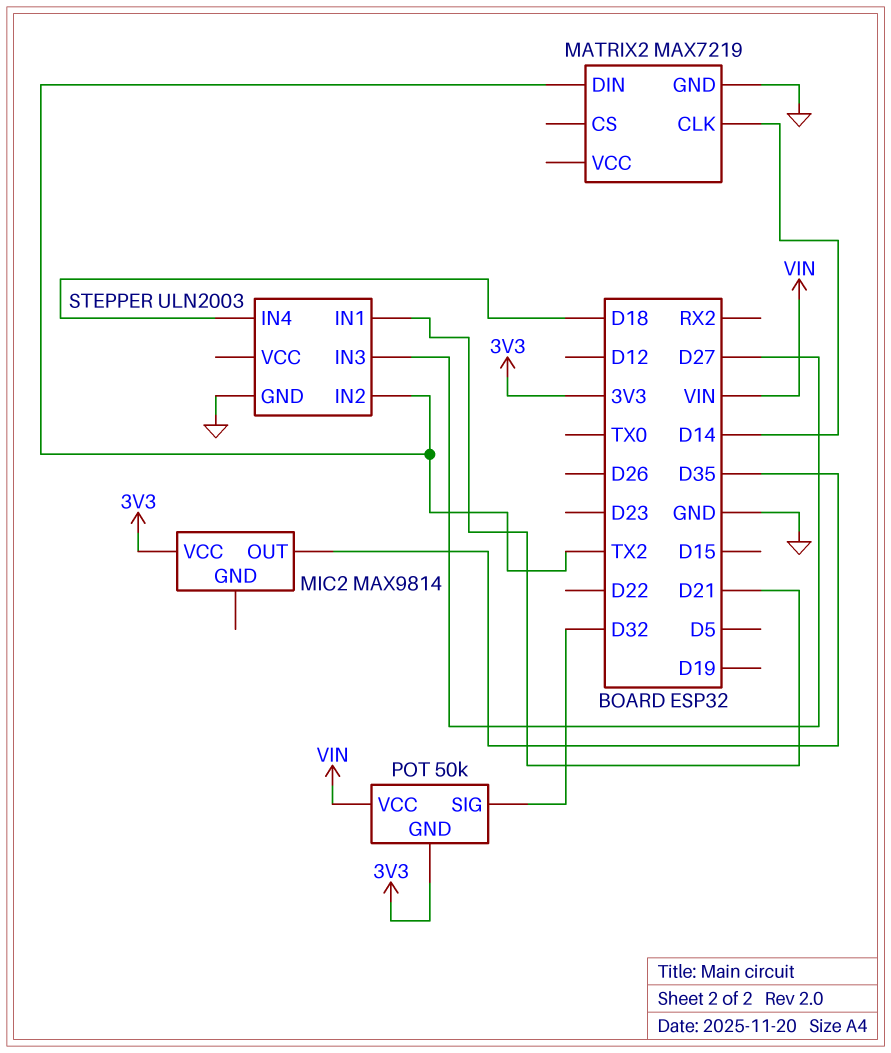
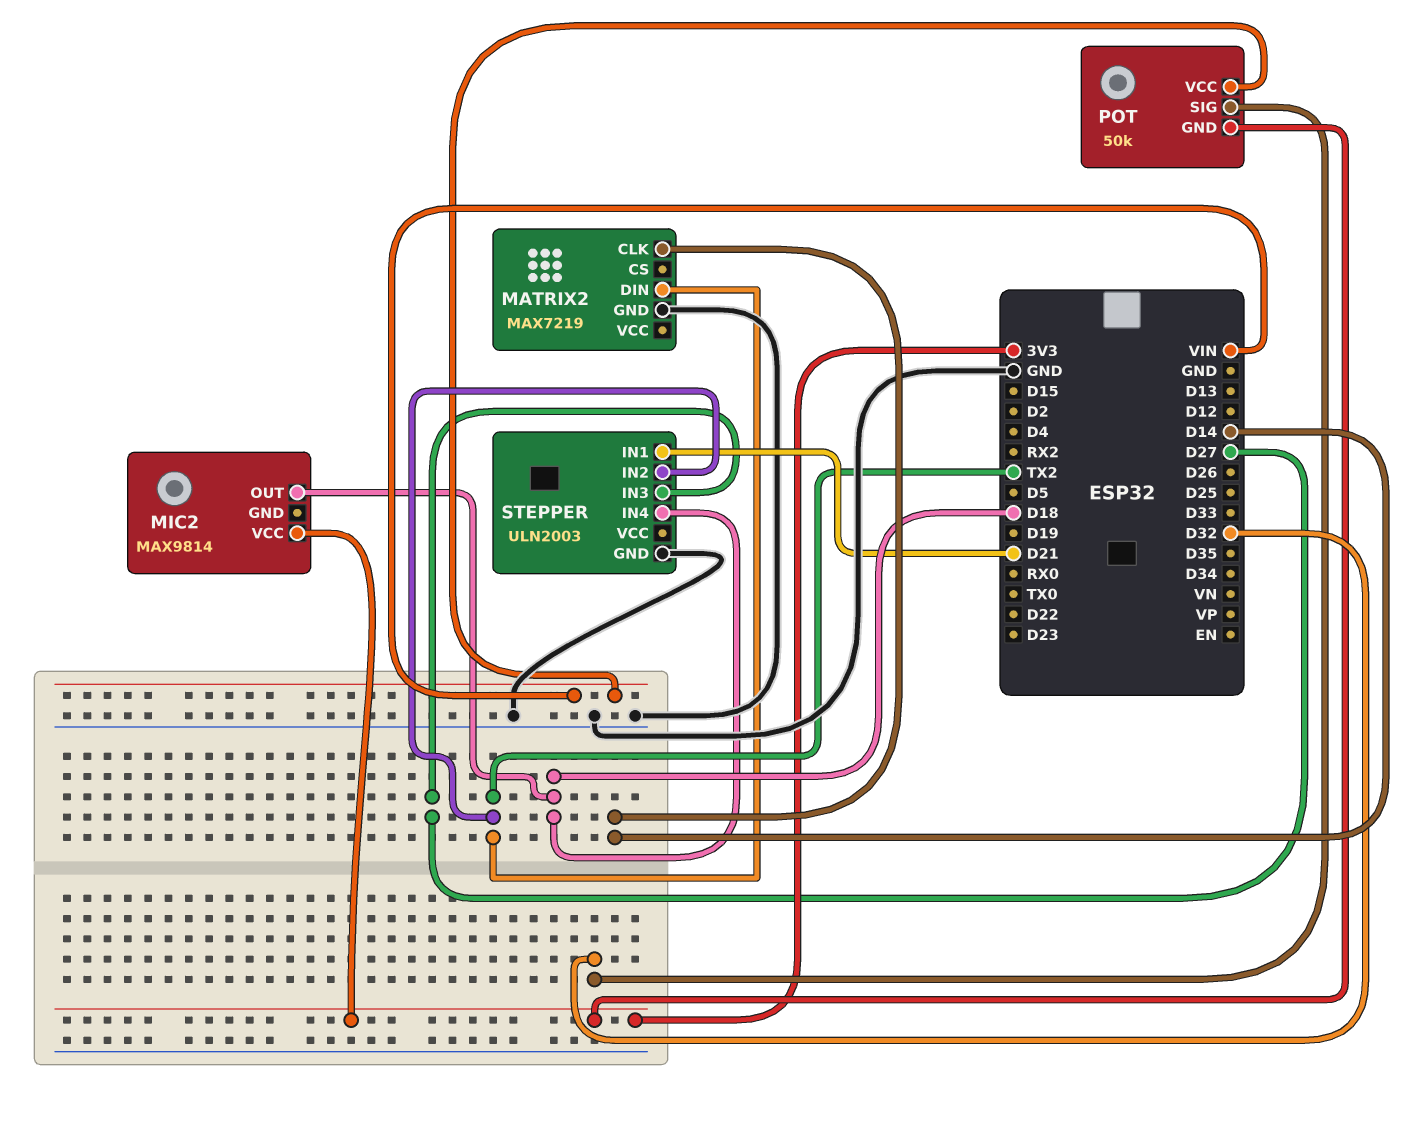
MIC2 pin OUT: D35 -> D18

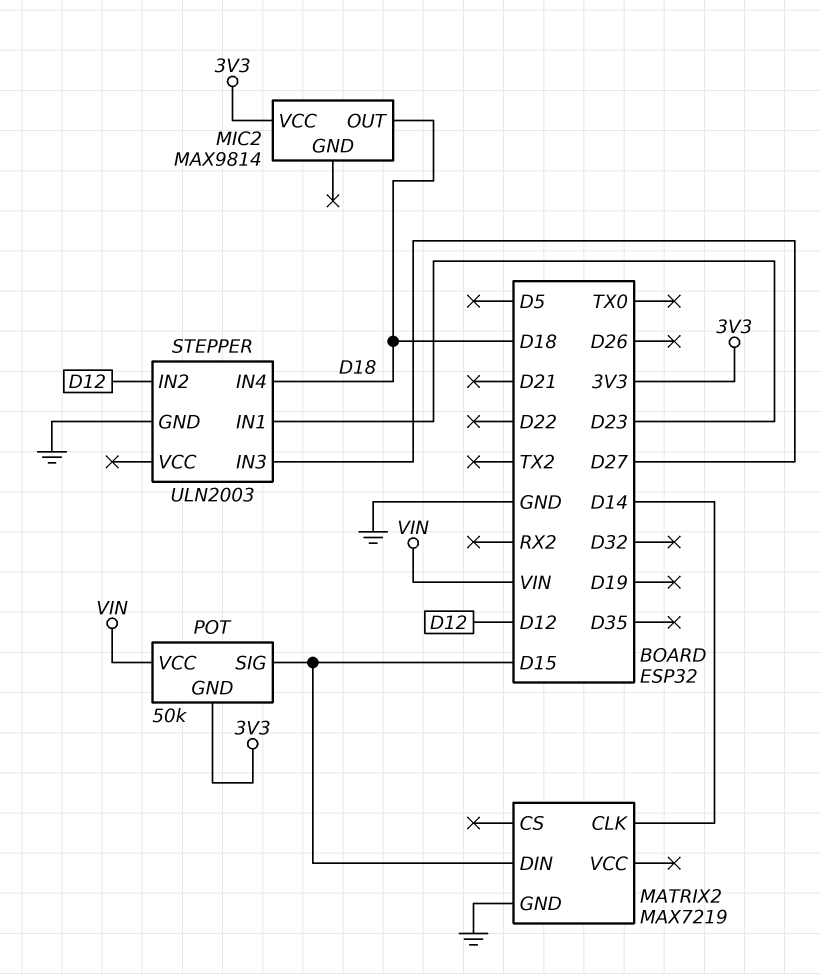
MATRIX2 pin DIN: TX2 -> D15
POT pin SIG: D32 -> D15
STEPPER pin IN1: D21 -> D23
STEPPER pin IN2: TX2 -> D12

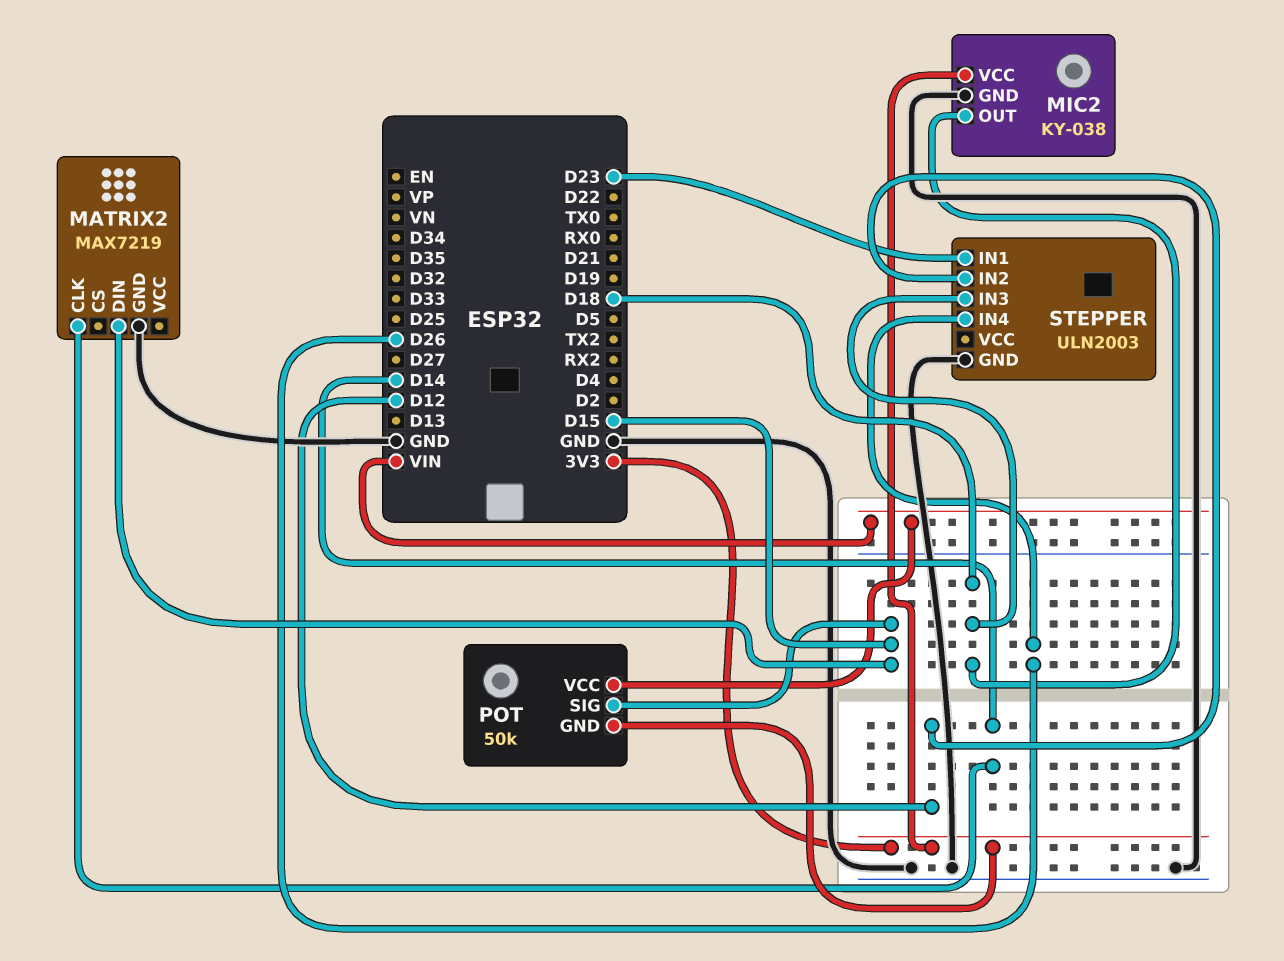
MIC2: MAX9814 -> KY-038
MIC2 pin GND: none -> GND
STEPPER pin IN3: D27 -> D18
STEPPER pin IN4: D18 -> D26

